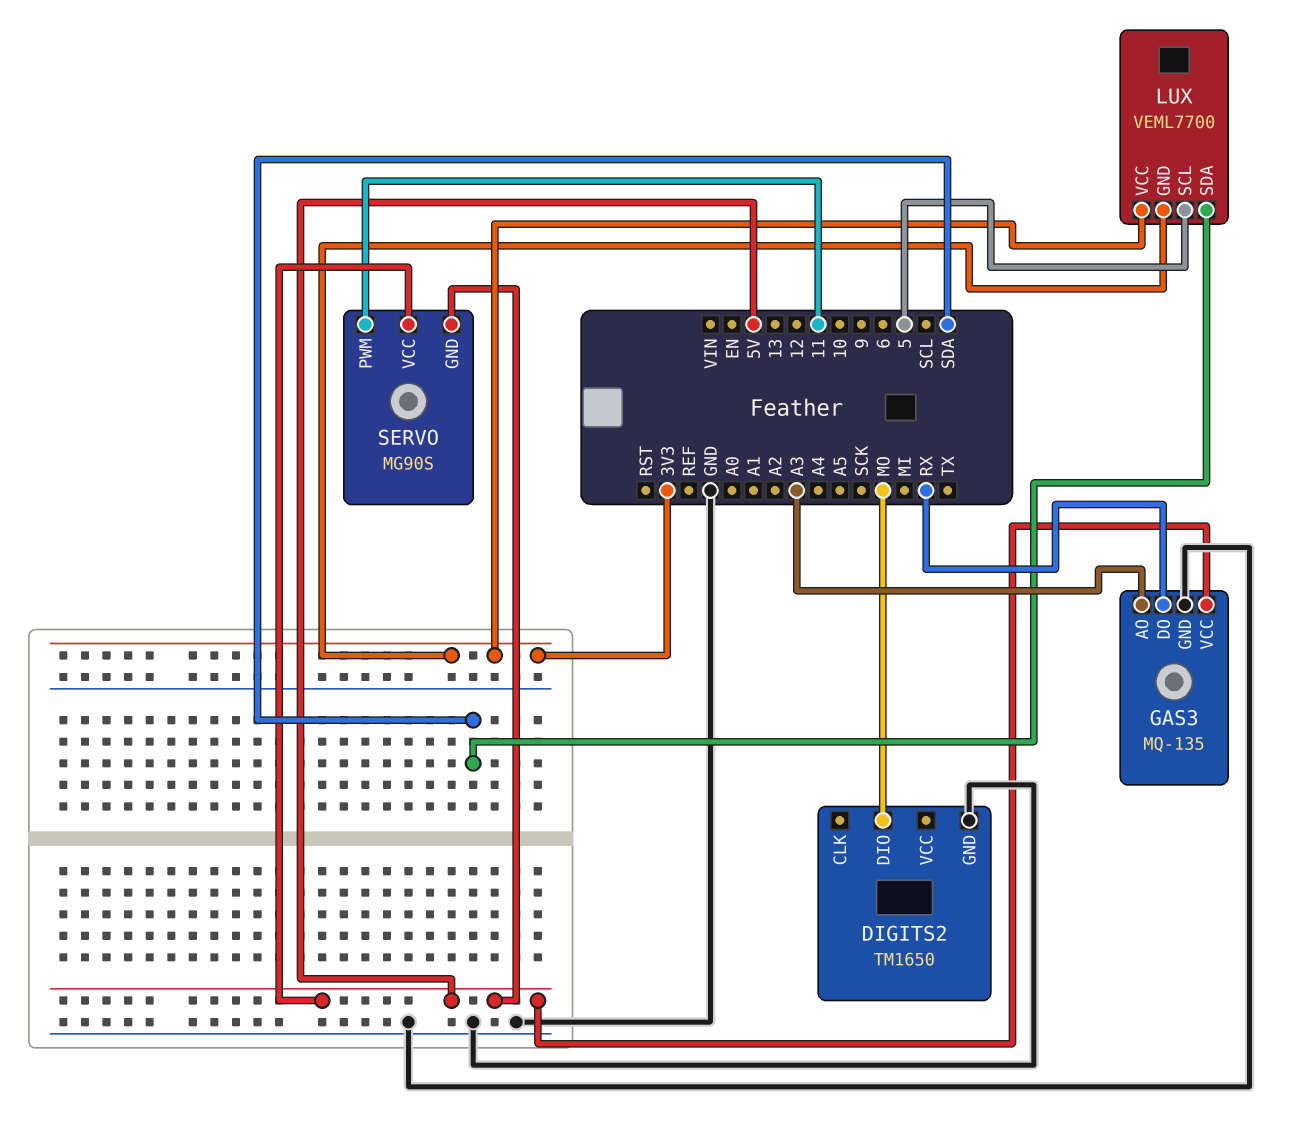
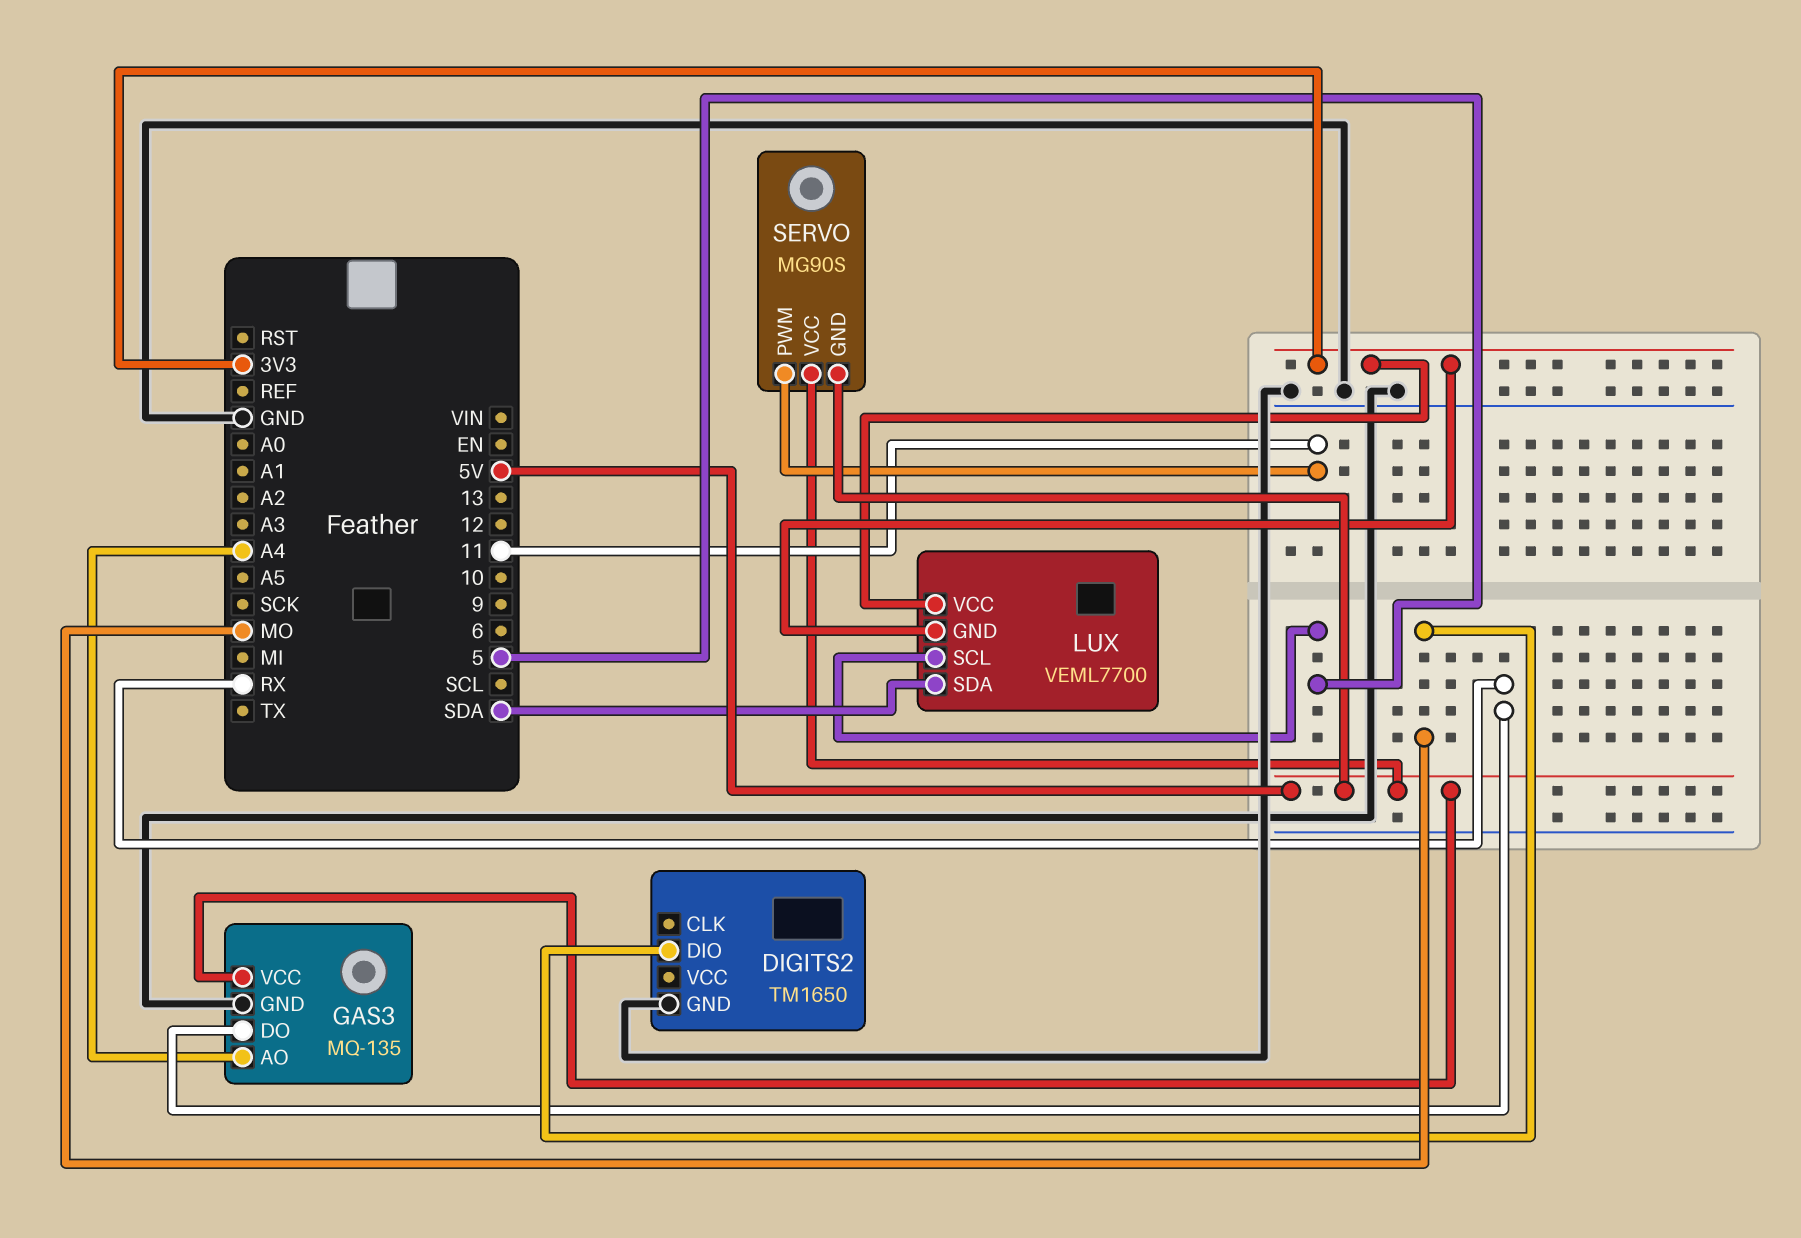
GAS3 pin AO: A3 -> A4

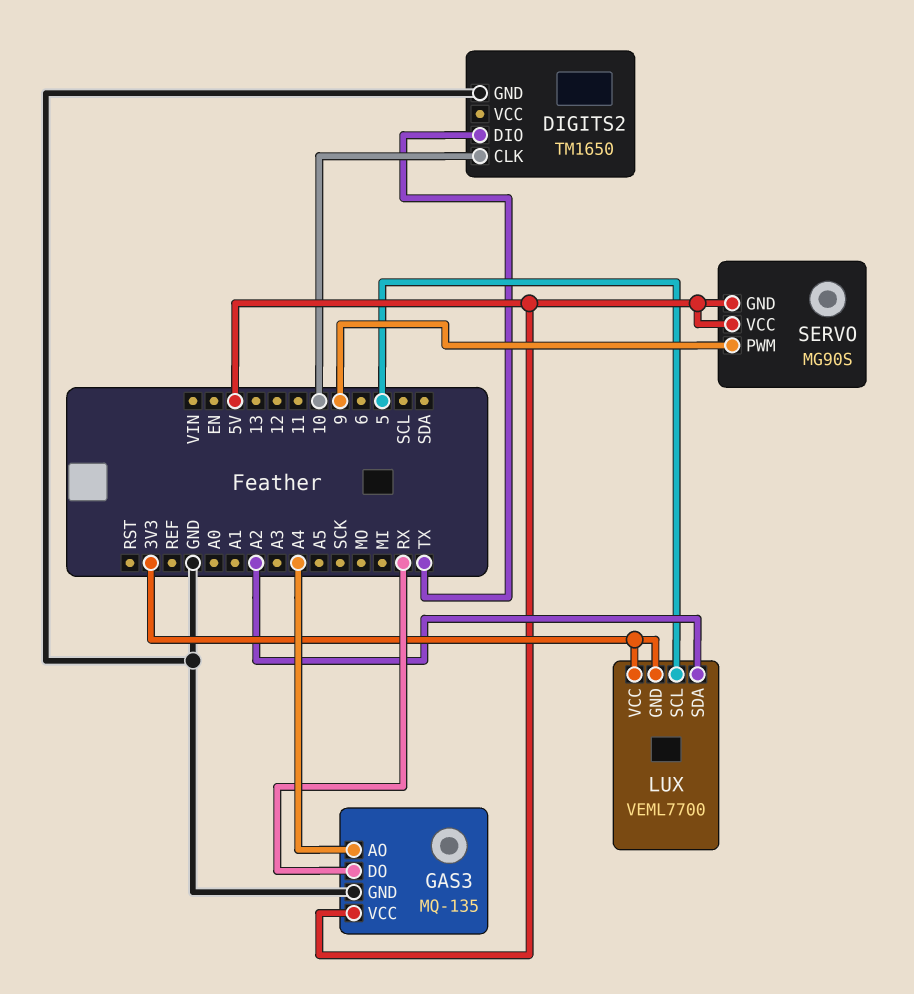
DIGITS2 pin CLK: none -> 10
DIGITS2 pin DIO: MO -> TX
LUX pin SDA: SDA -> A2
SERVO pin PWM: 11 -> 9

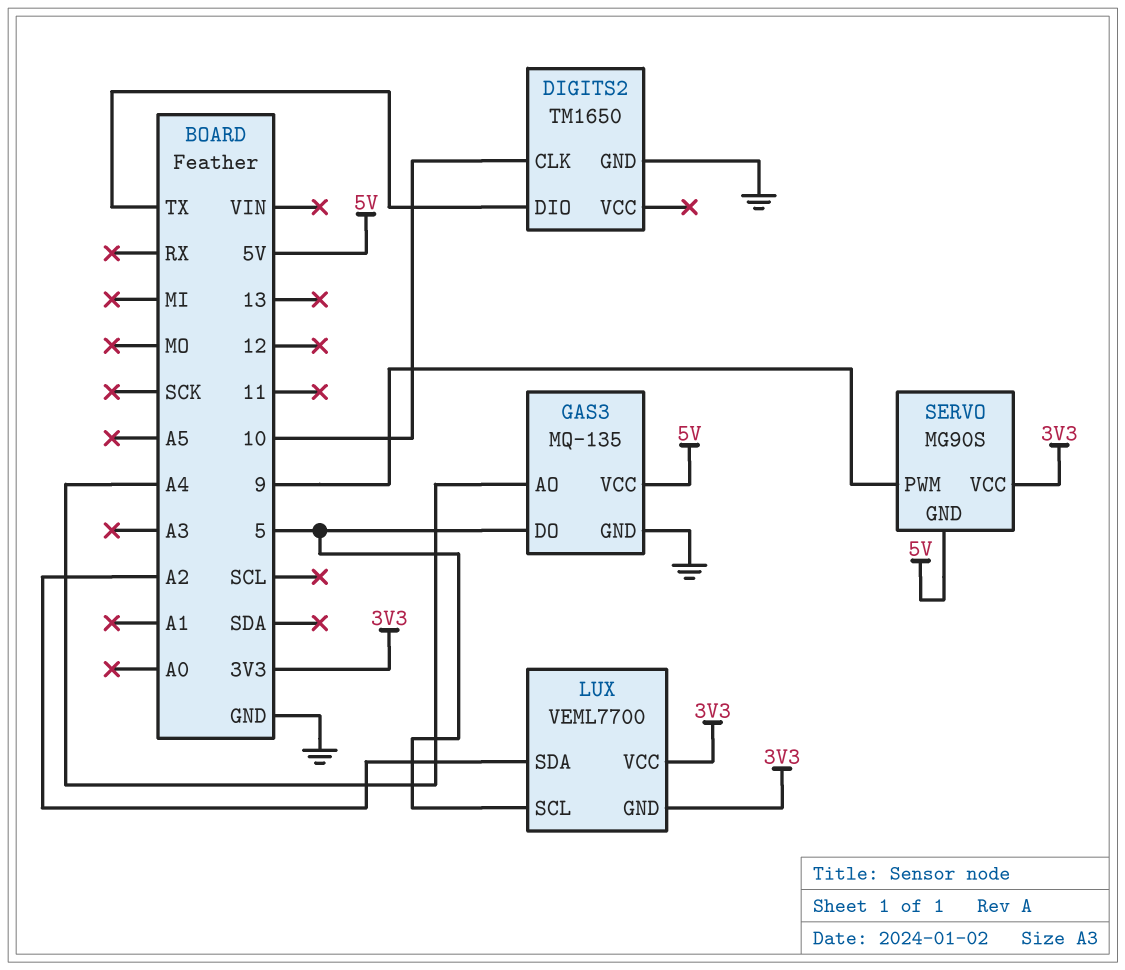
GAS3 pin DO: RX -> 5
SERVO pin VCC: 5V -> 3V3

